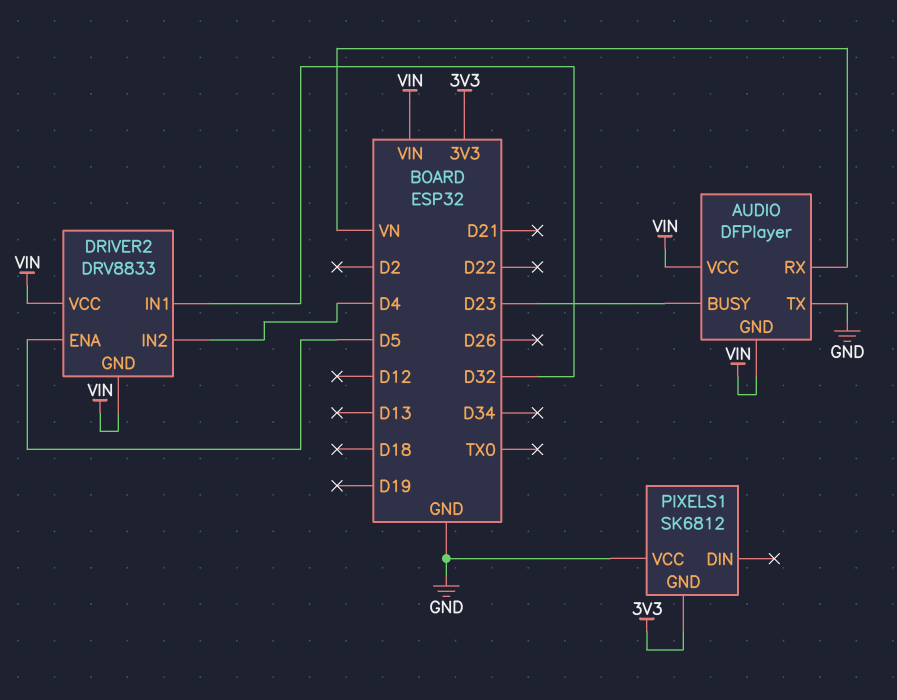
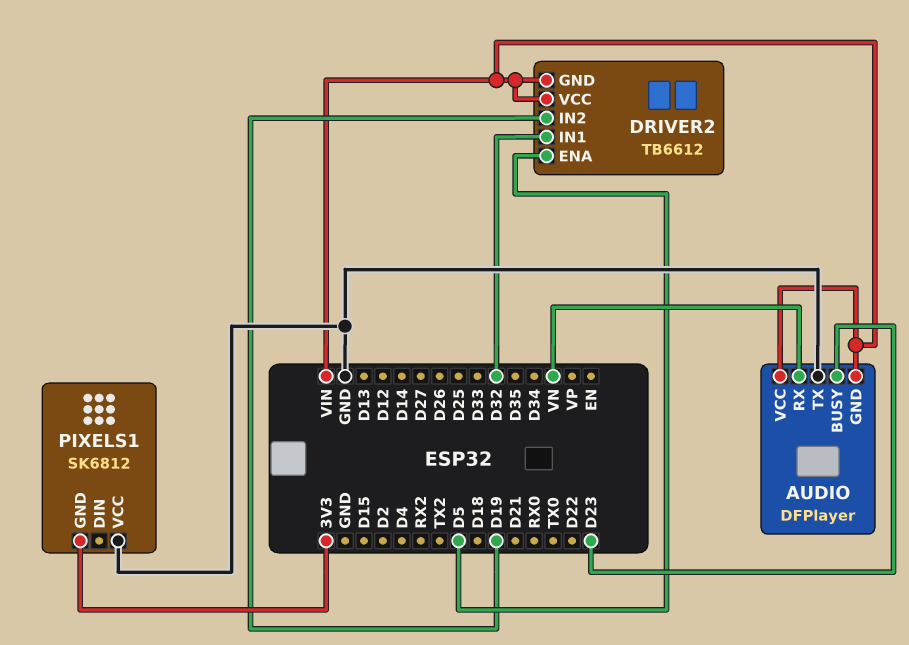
DRIVER2: DRV8833 -> TB6612
DRIVER2 pin IN2: D4 -> D19

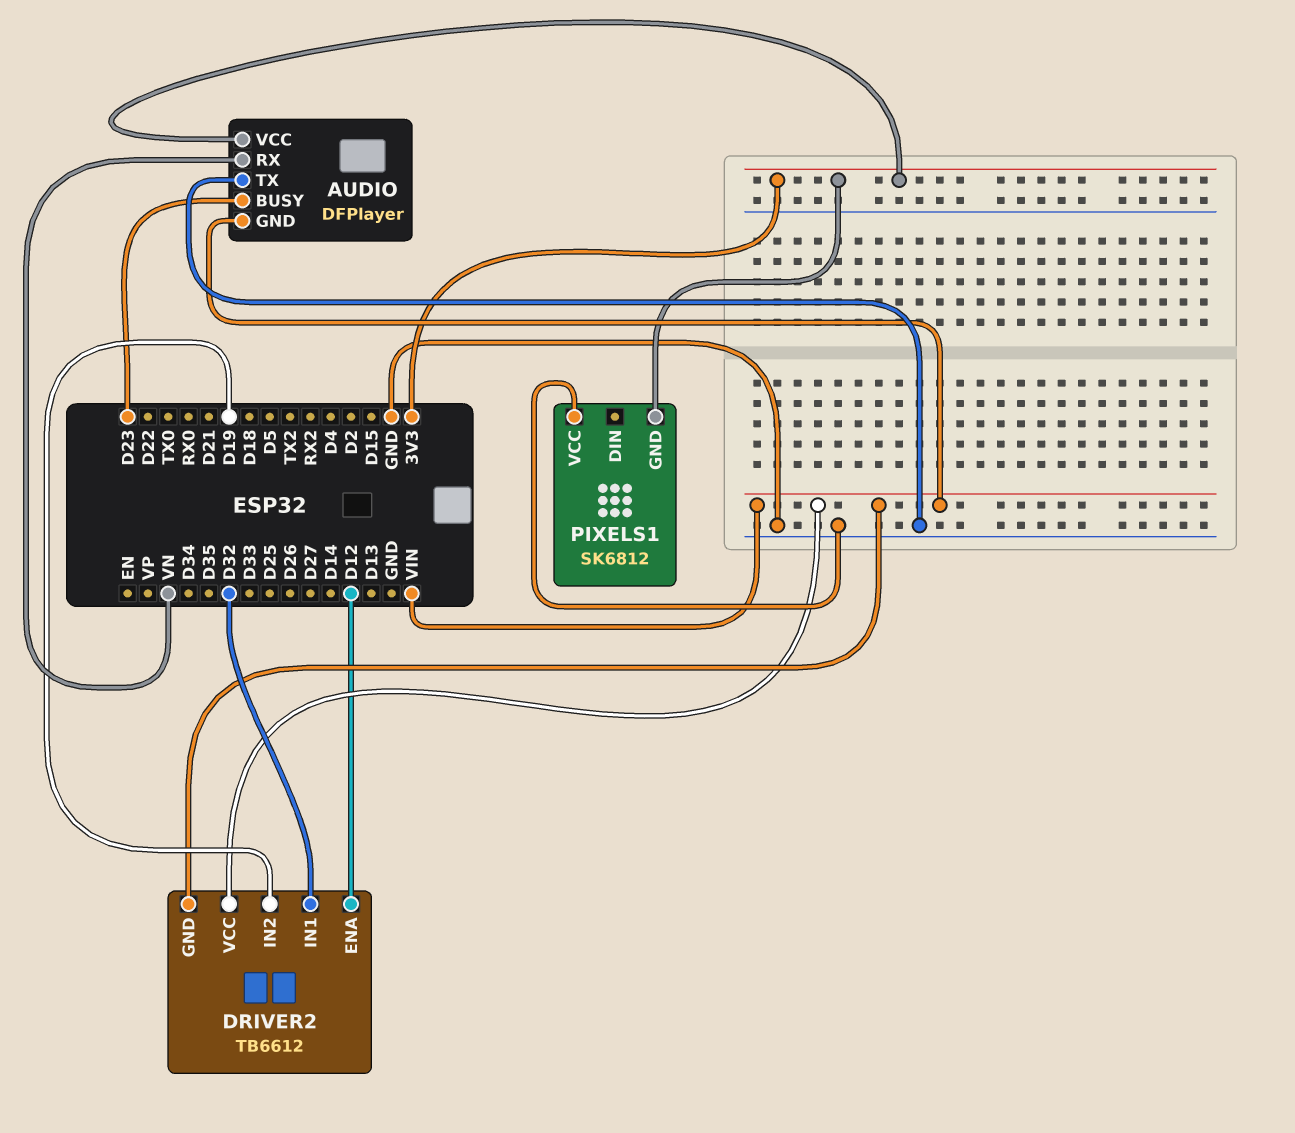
AUDIO pin VCC: VIN -> 3V3
DRIVER2 pin ENA: D5 -> D12

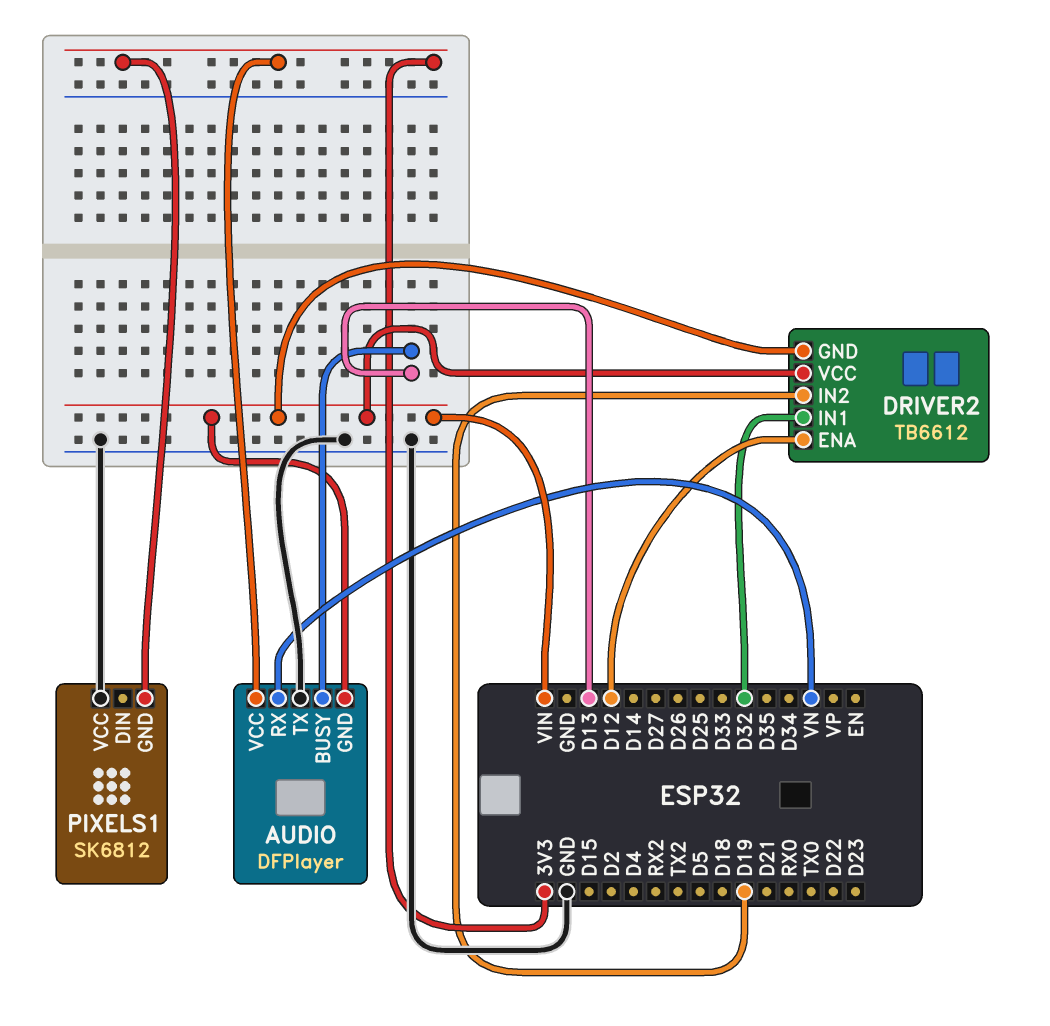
AUDIO pin BUSY: D23 -> D13

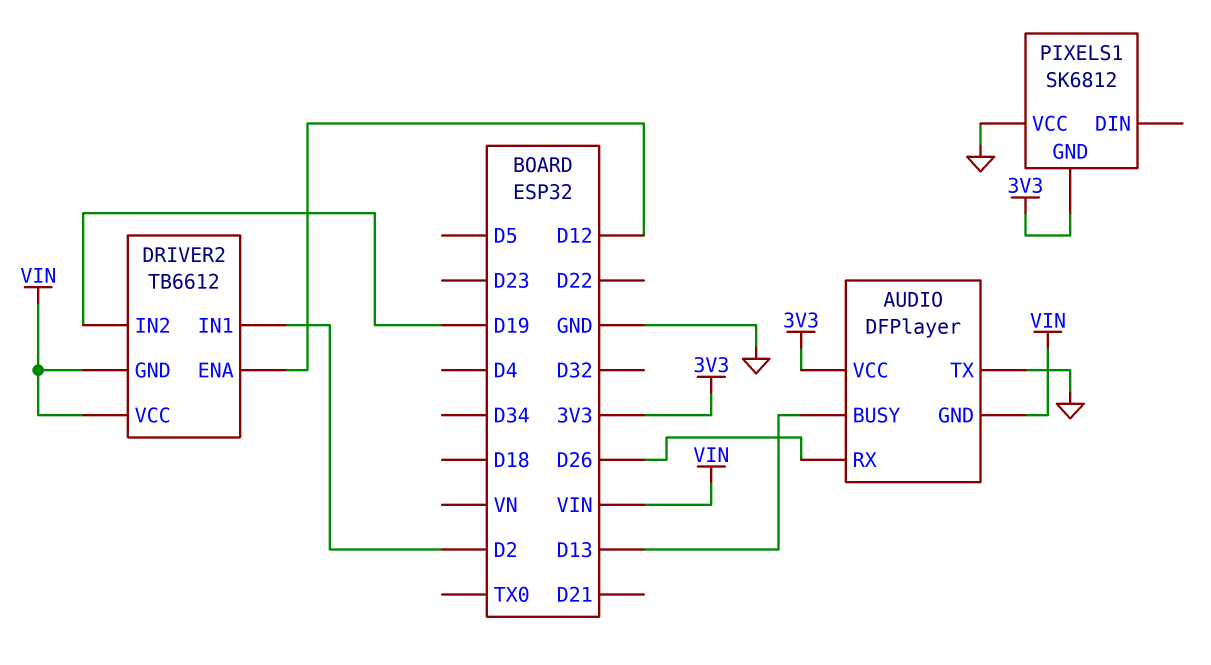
AUDIO pin RX: VN -> D26
DRIVER2 pin IN1: D32 -> D2

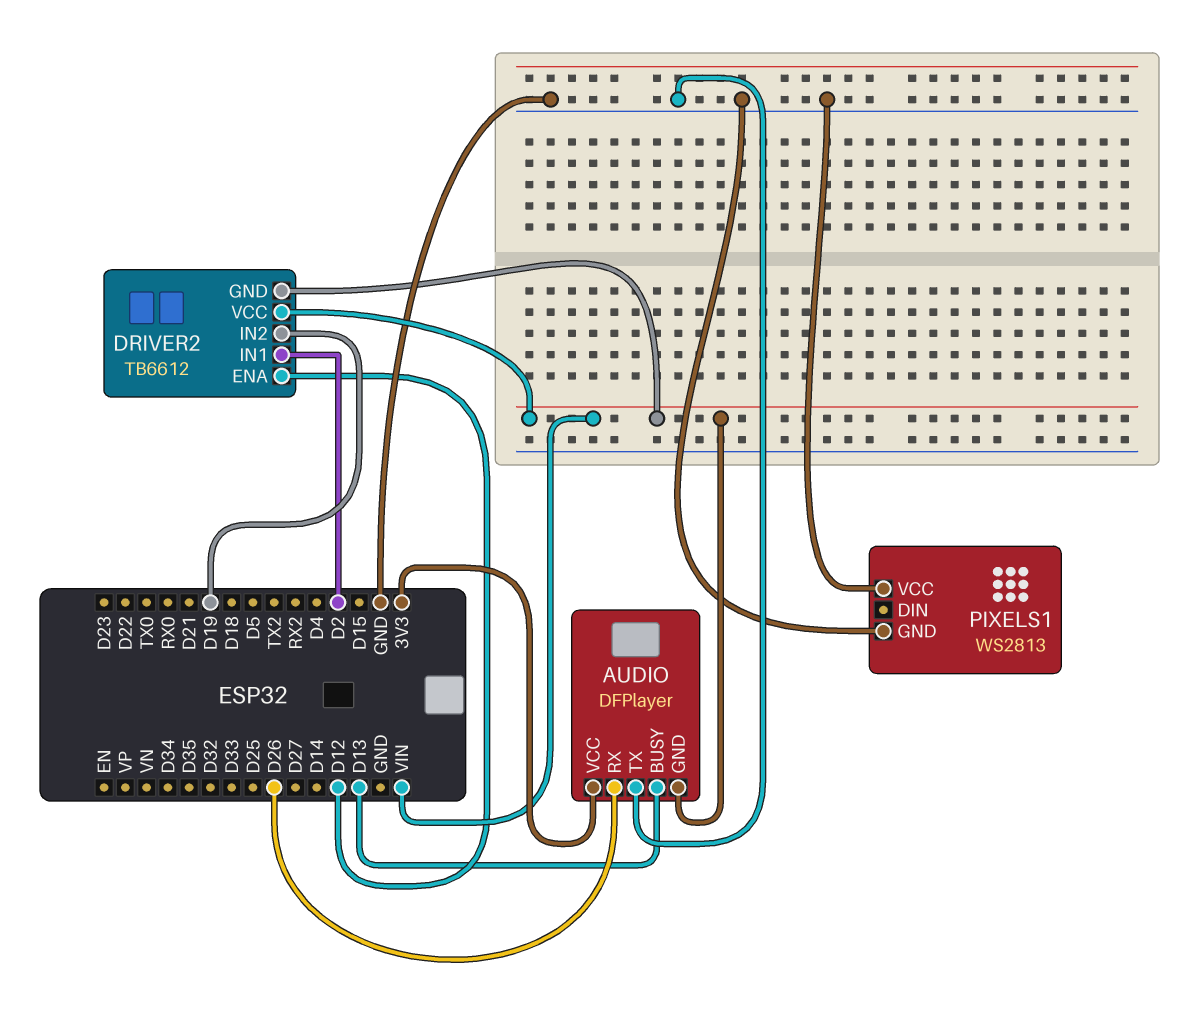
PIXELS1: SK6812 -> WS2813
PIXELS1 pin GND: 3V3 -> GND

